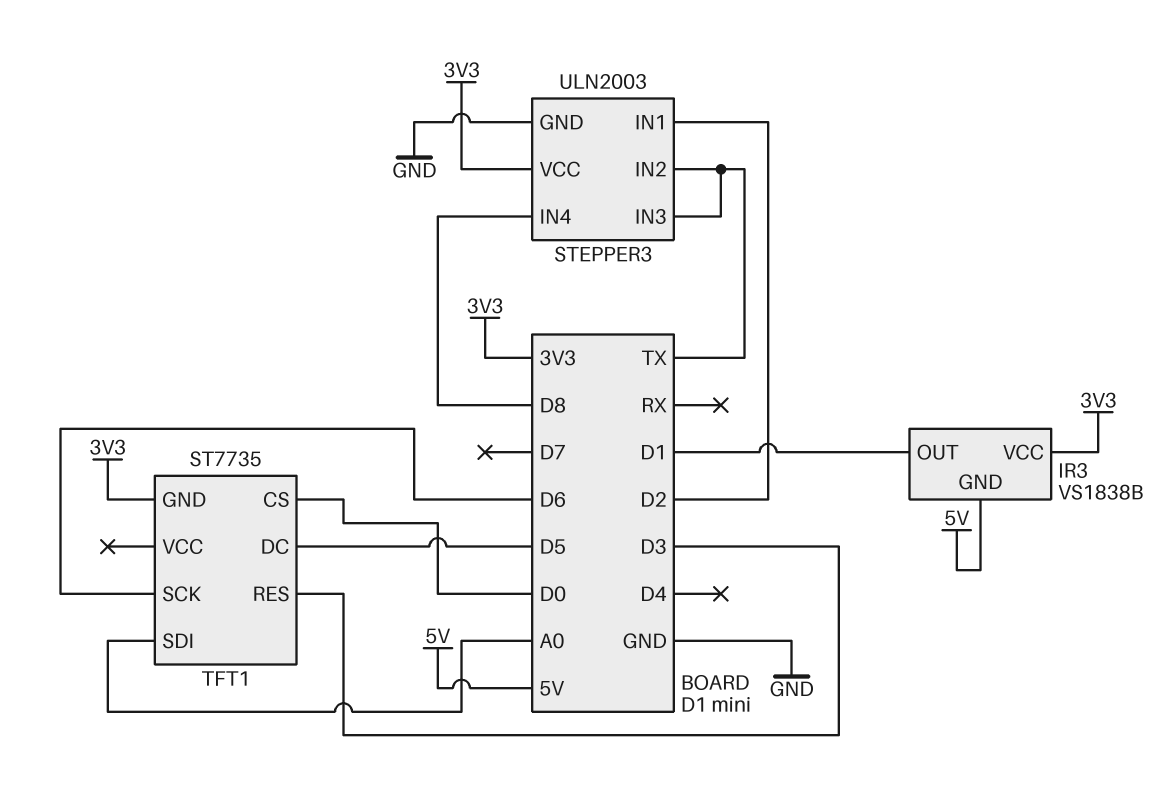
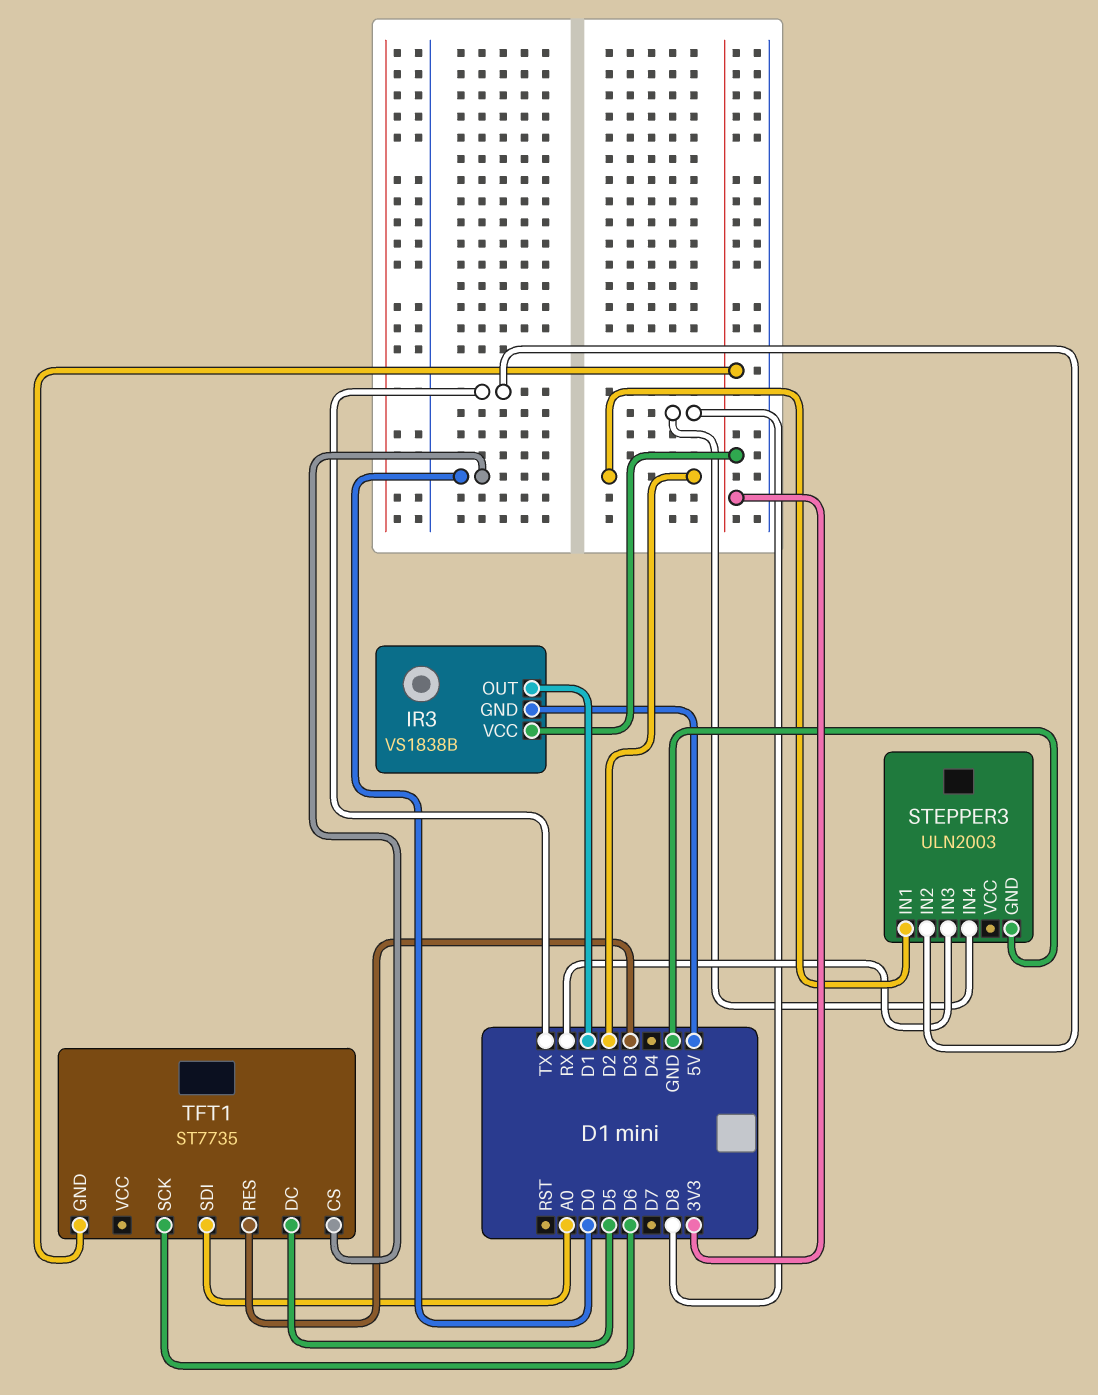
STEPPER3 pin IN3: TX -> RX
STEPPER3 pin VCC: 3V3 -> none

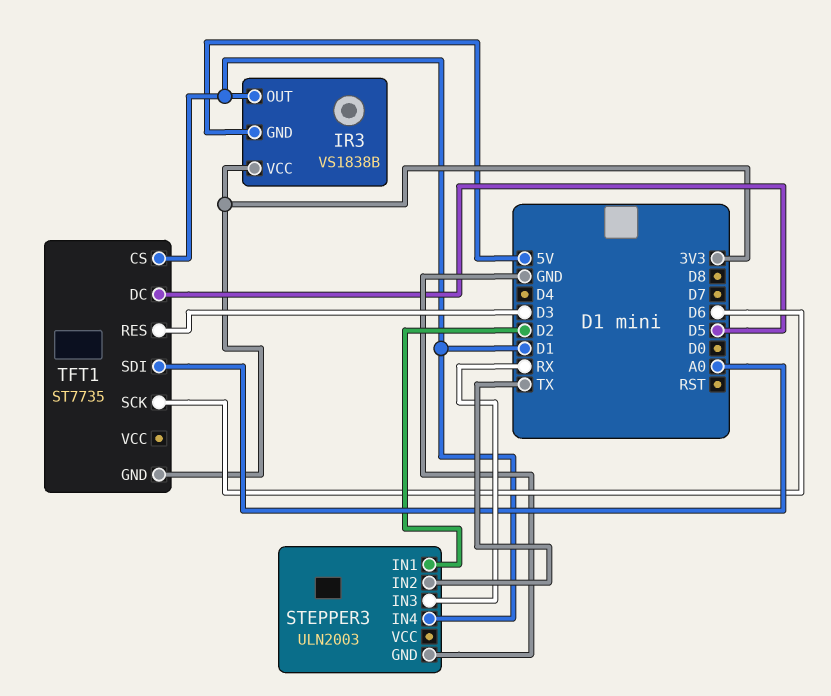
STEPPER3 pin IN4: D8 -> D1
TFT1 pin CS: D0 -> D1

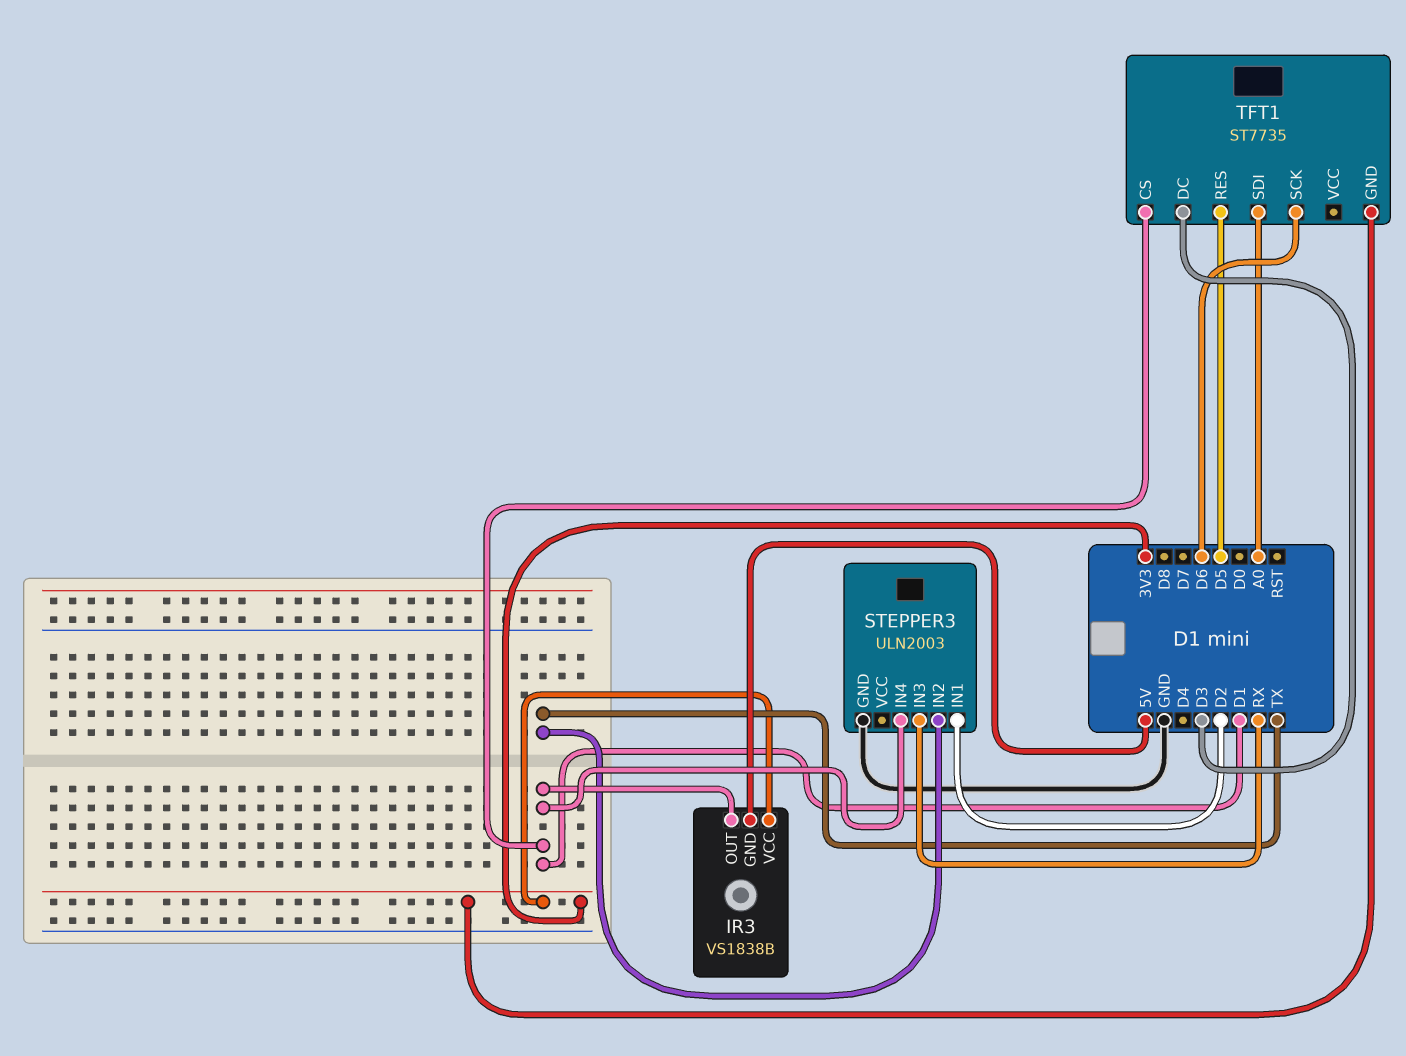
TFT1 pin DC: D5 -> D3
TFT1 pin RES: D3 -> D5

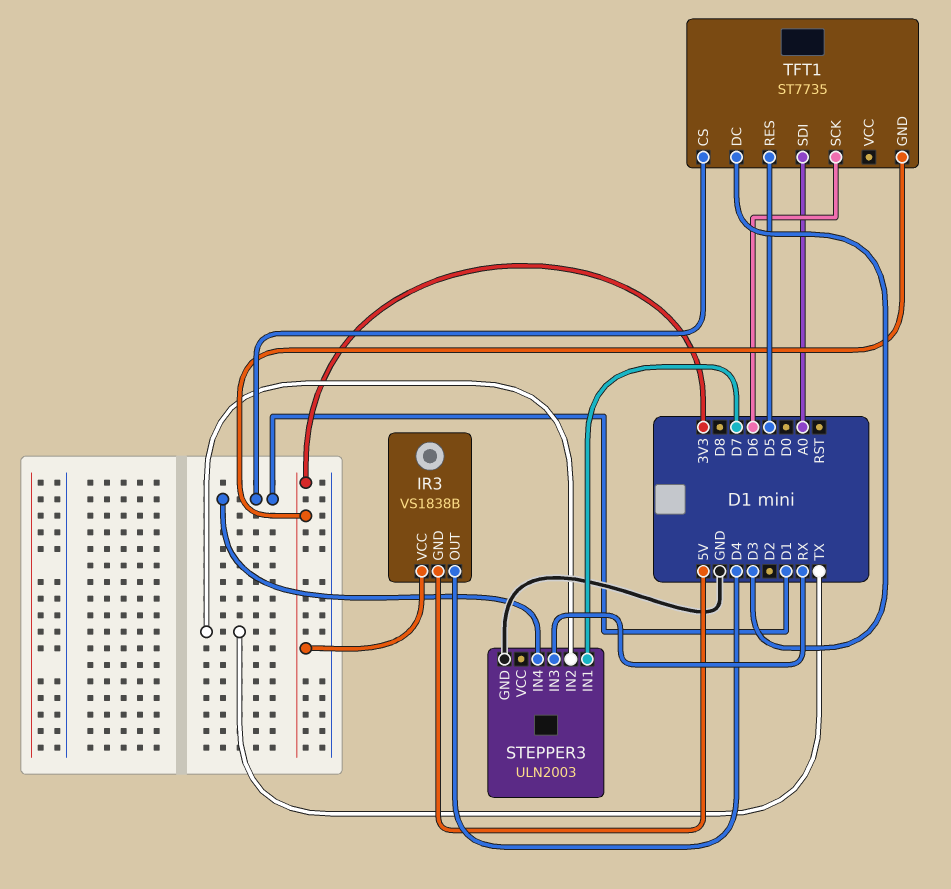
IR3 pin OUT: D1 -> D4
STEPPER3 pin IN1: D2 -> D7

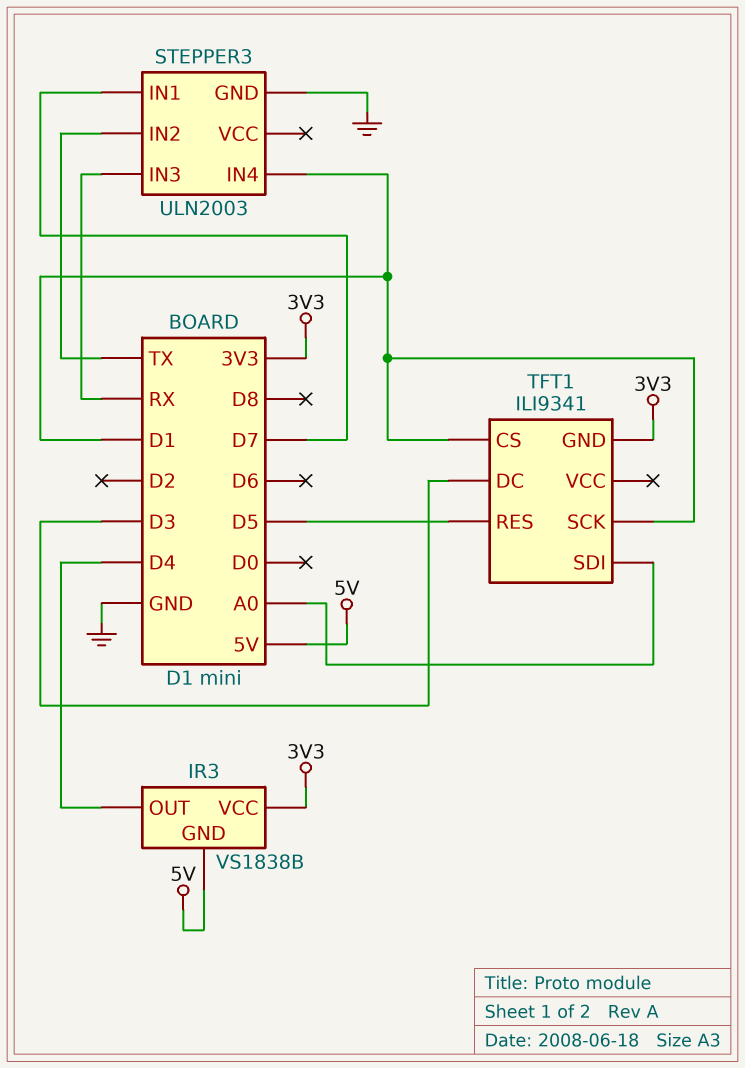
TFT1: ST7735 -> ILI9341
TFT1 pin SCK: D6 -> D1

